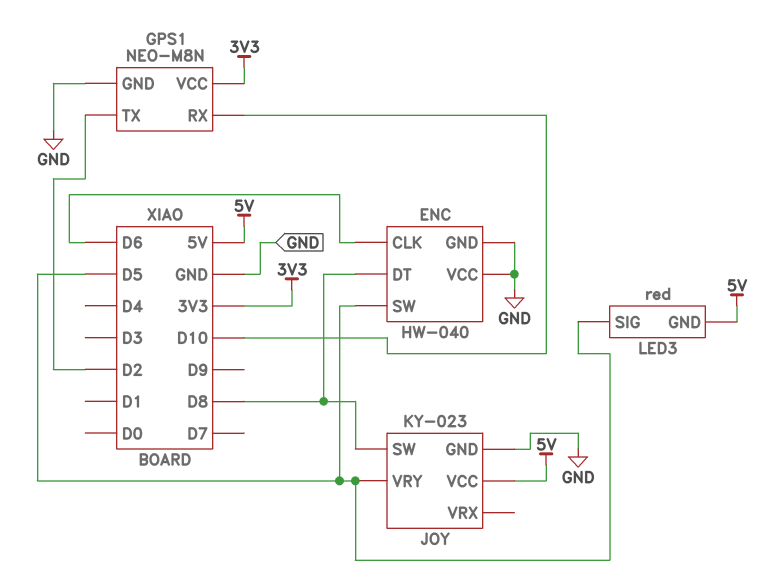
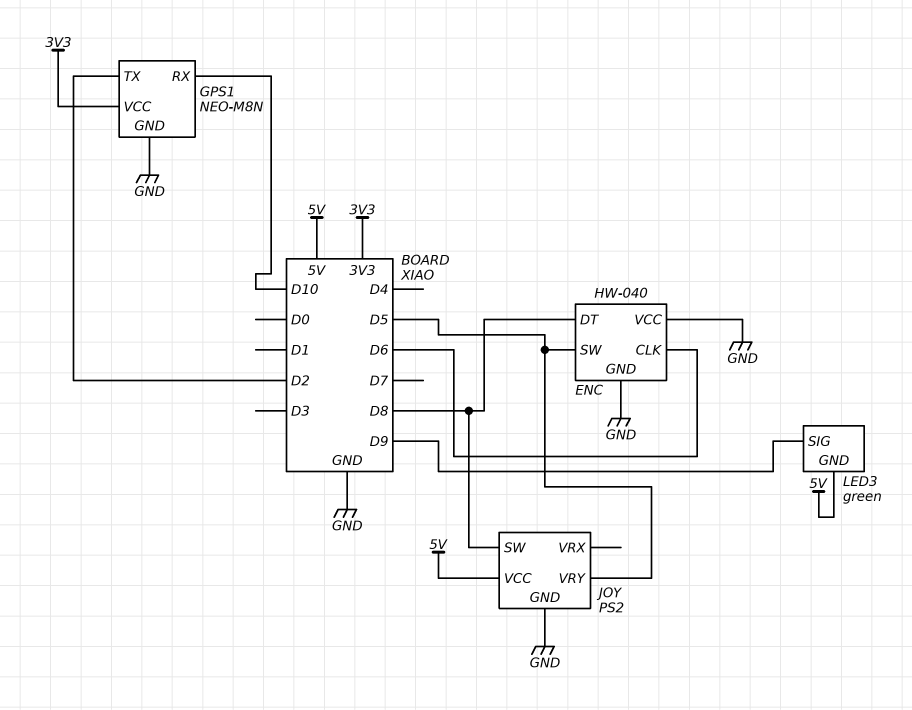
JOY: KY-023 -> PS2
LED3: red -> green
LED3 pin SIG: D5 -> D9

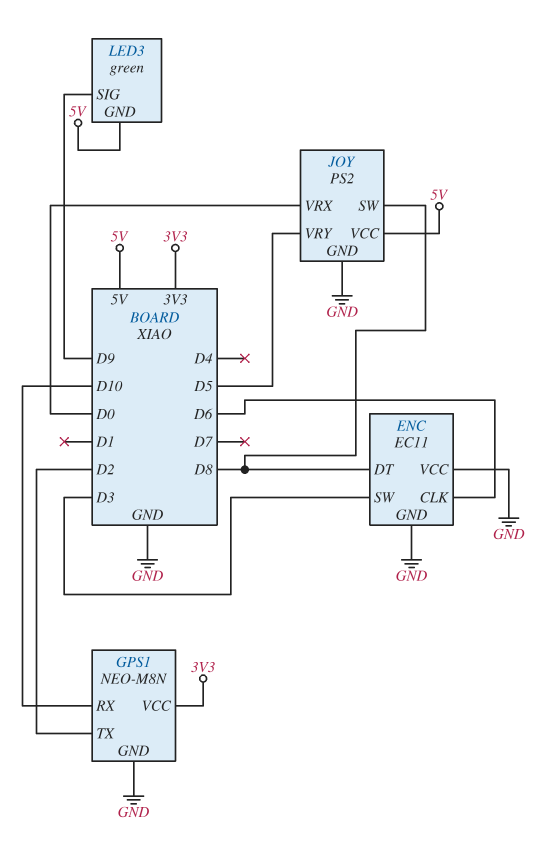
ENC: HW-040 -> EC11
ENC pin SW: D5 -> D3
JOY pin VRX: none -> D0

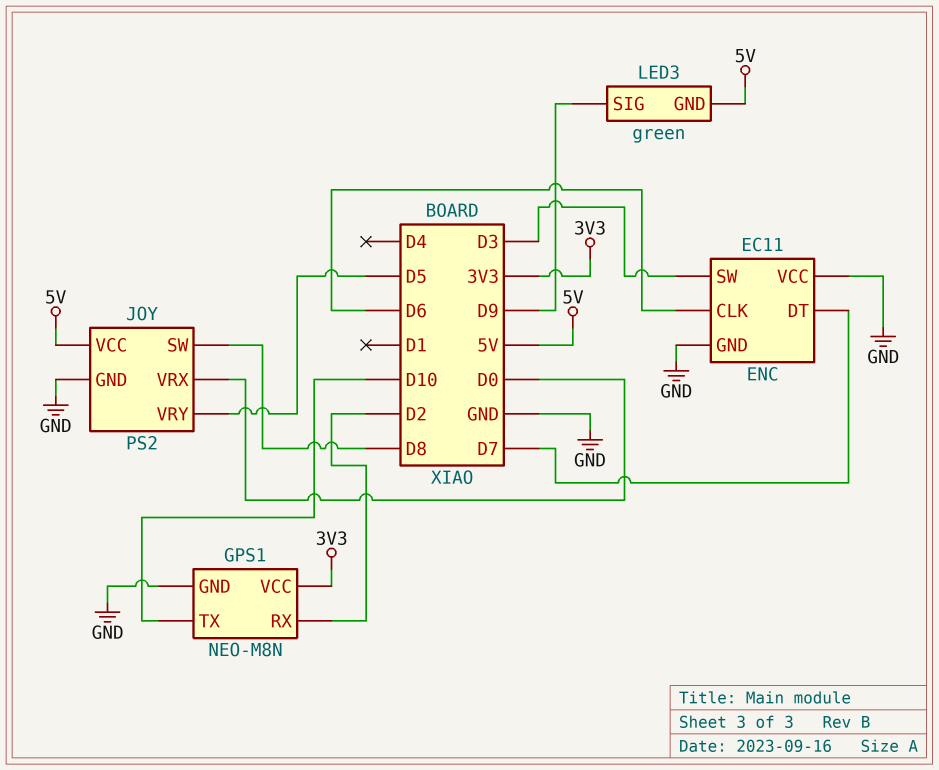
ENC pin DT: D8 -> D7
GPS1 pin RX: D10 -> D2
GPS1 pin TX: D2 -> D10

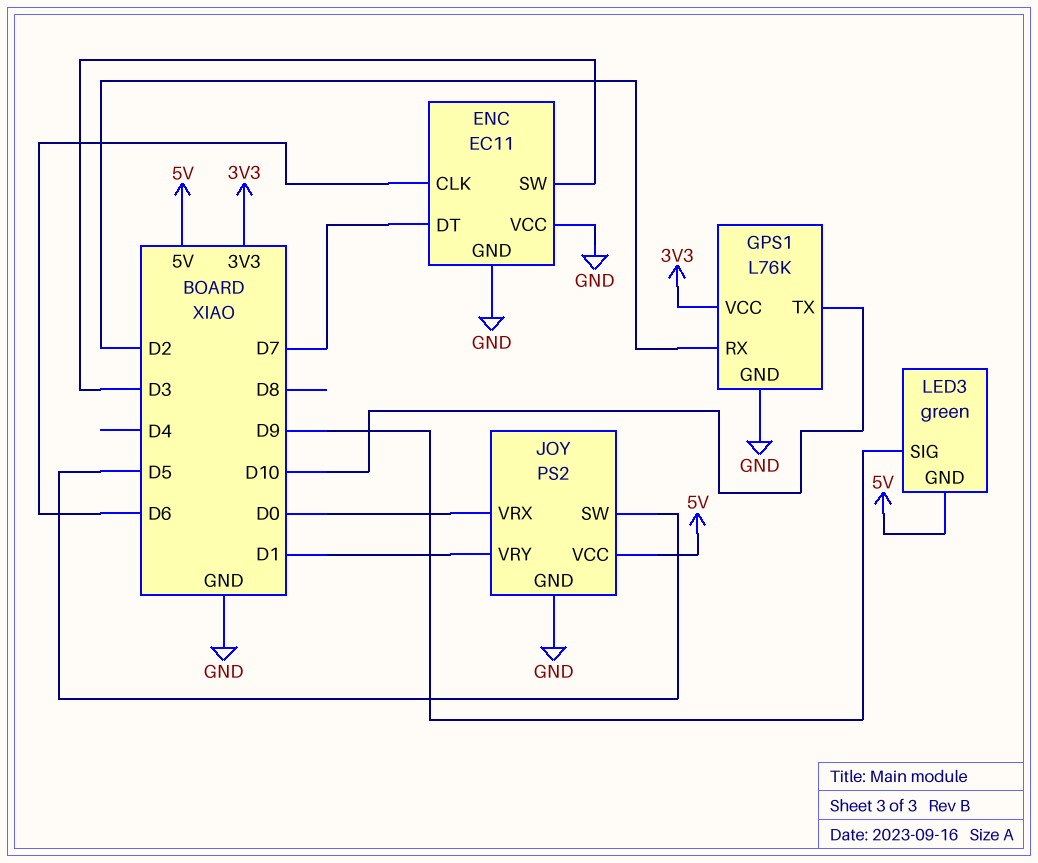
GPS1: NEO-M8N -> L76K
JOY pin SW: D8 -> D5
JOY pin VRY: D5 -> D1

